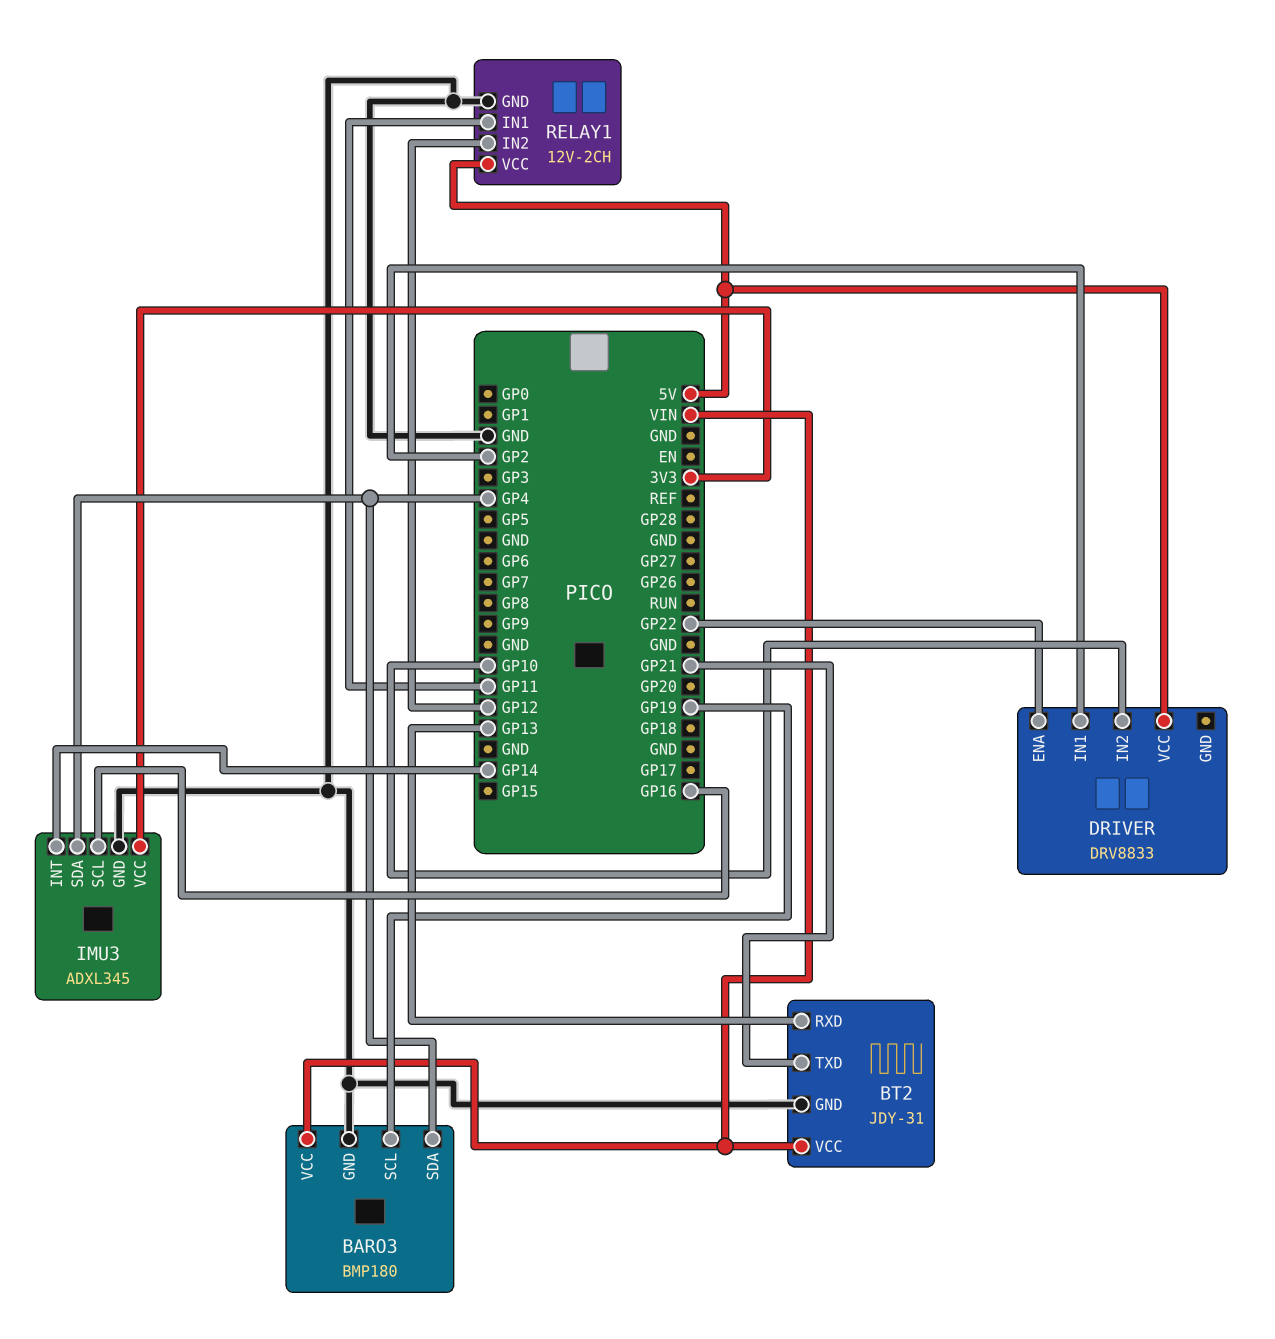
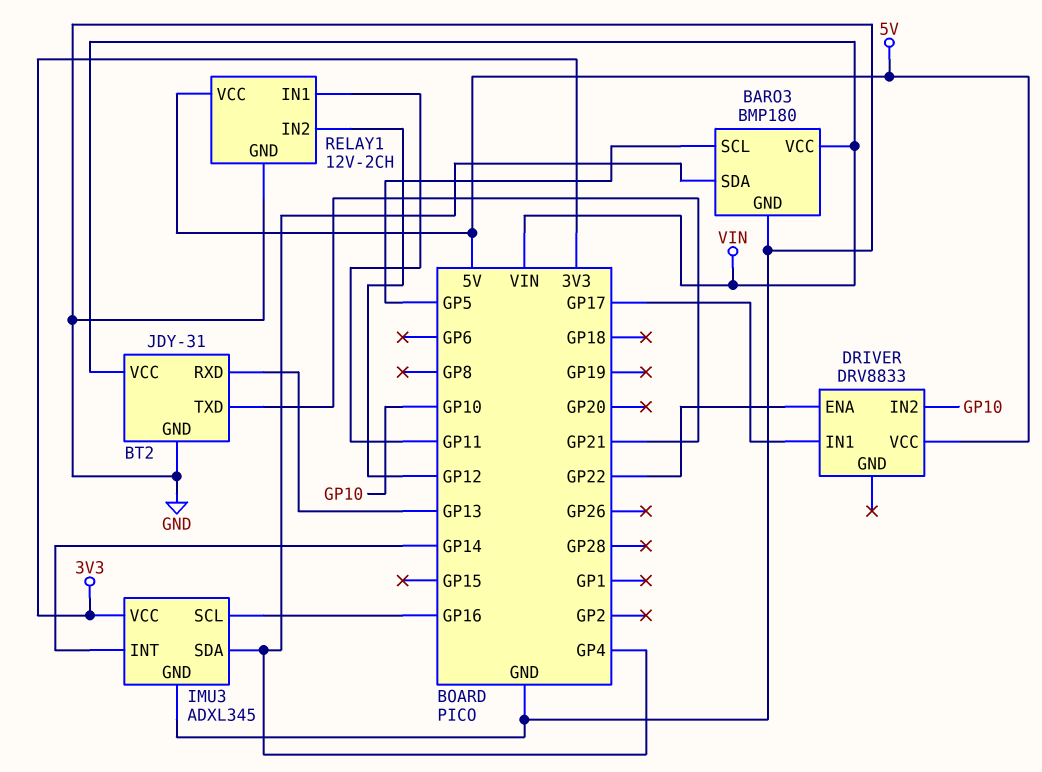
BARO3 pin SCL: GP19 -> GP5
DRIVER pin IN1: GP2 -> GP17

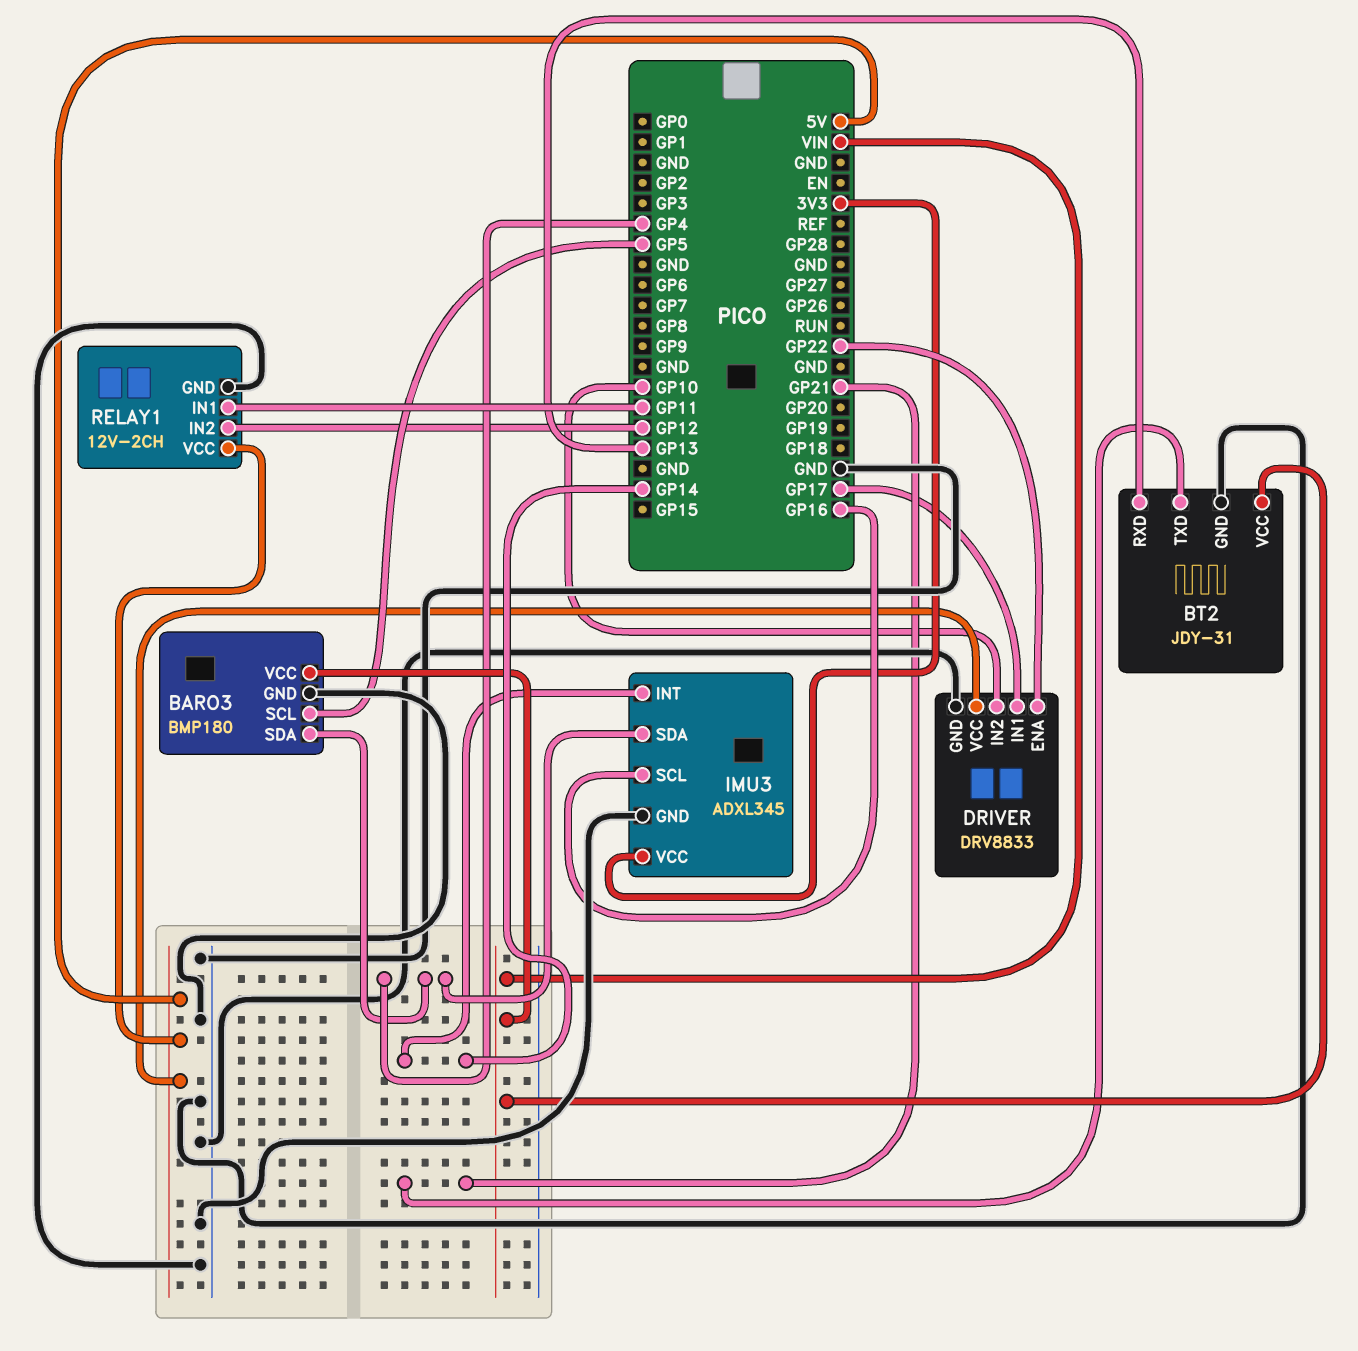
DRIVER pin GND: none -> GND

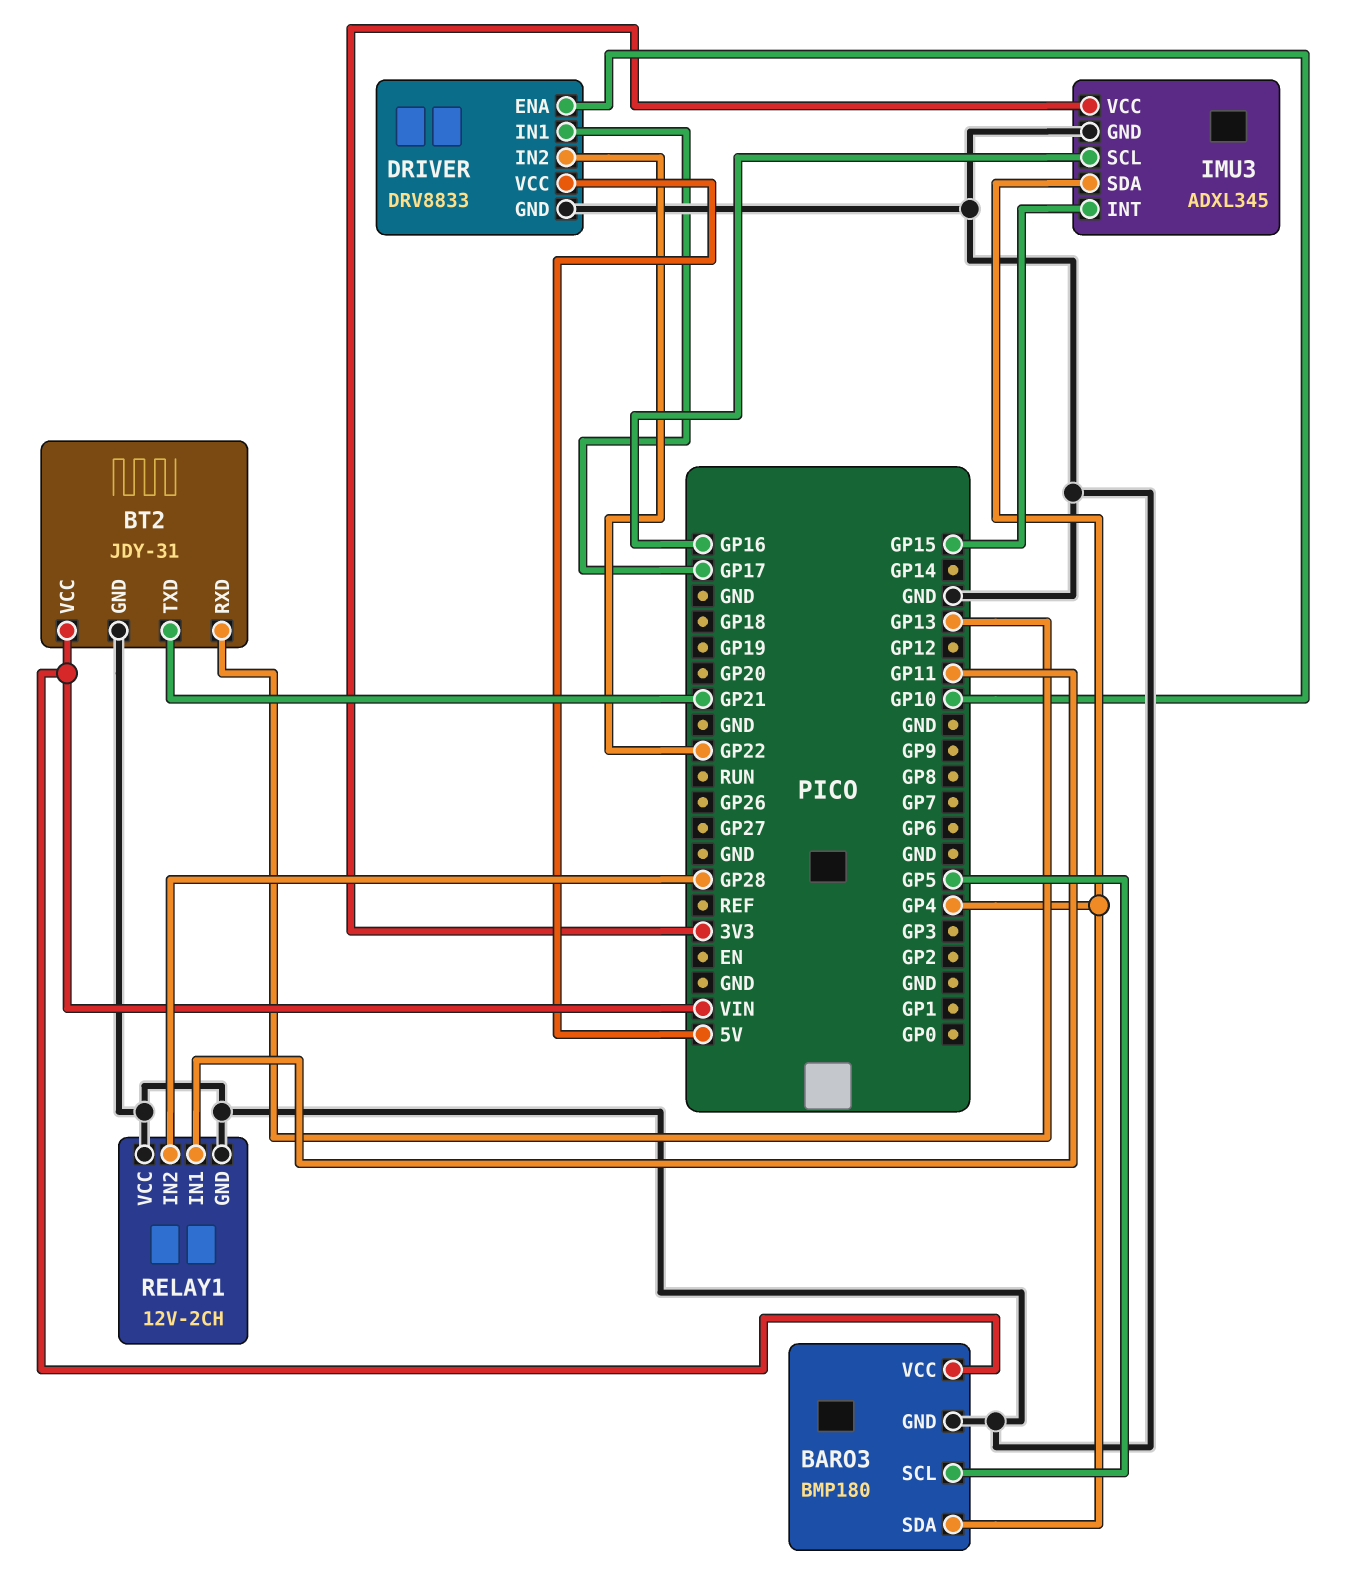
DRIVER pin ENA: GP22 -> GP10
DRIVER pin IN2: GP10 -> GP22
IMU3 pin INT: GP14 -> GP15
RELAY1 pin IN2: GP12 -> GP28
RELAY1 pin VCC: 5V -> GND

